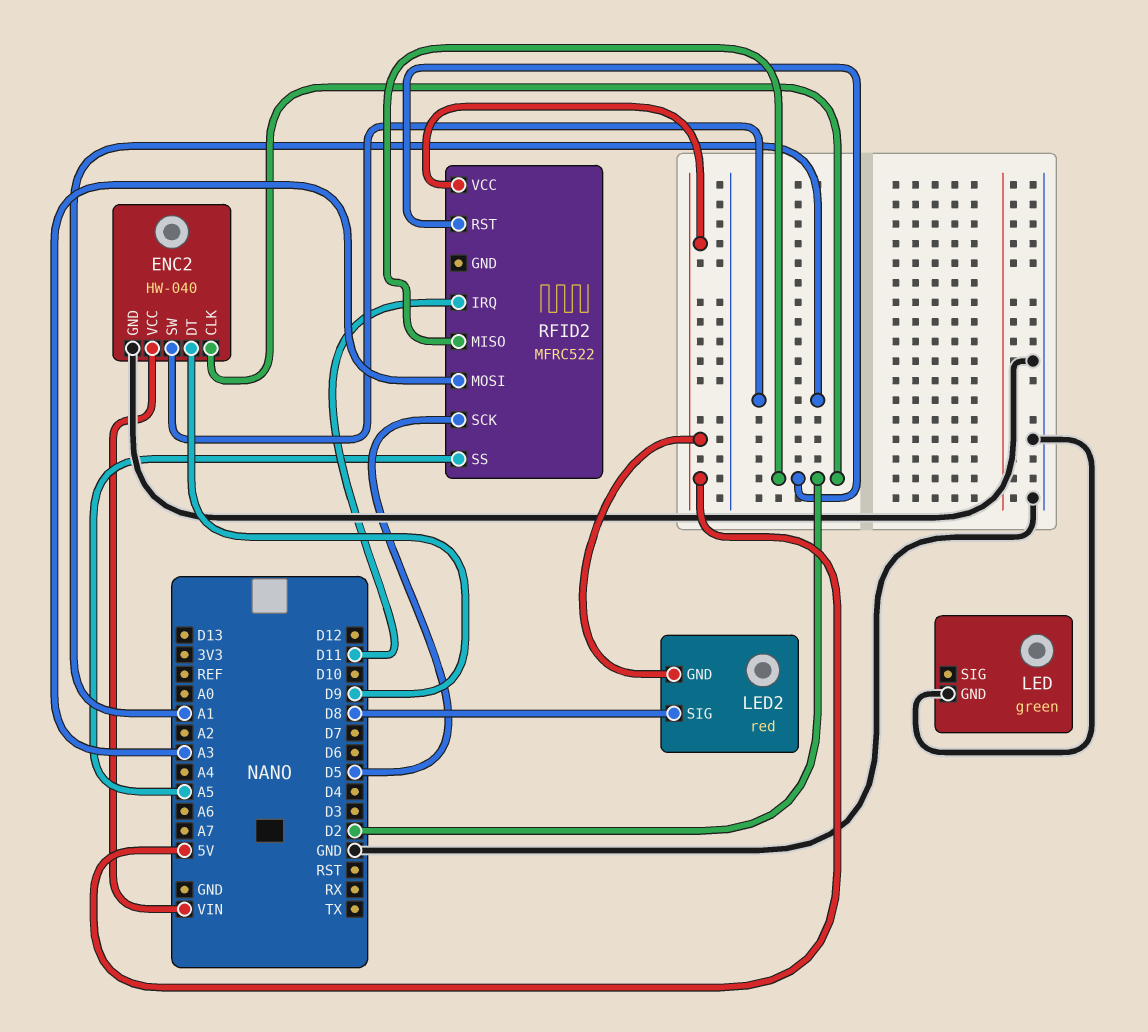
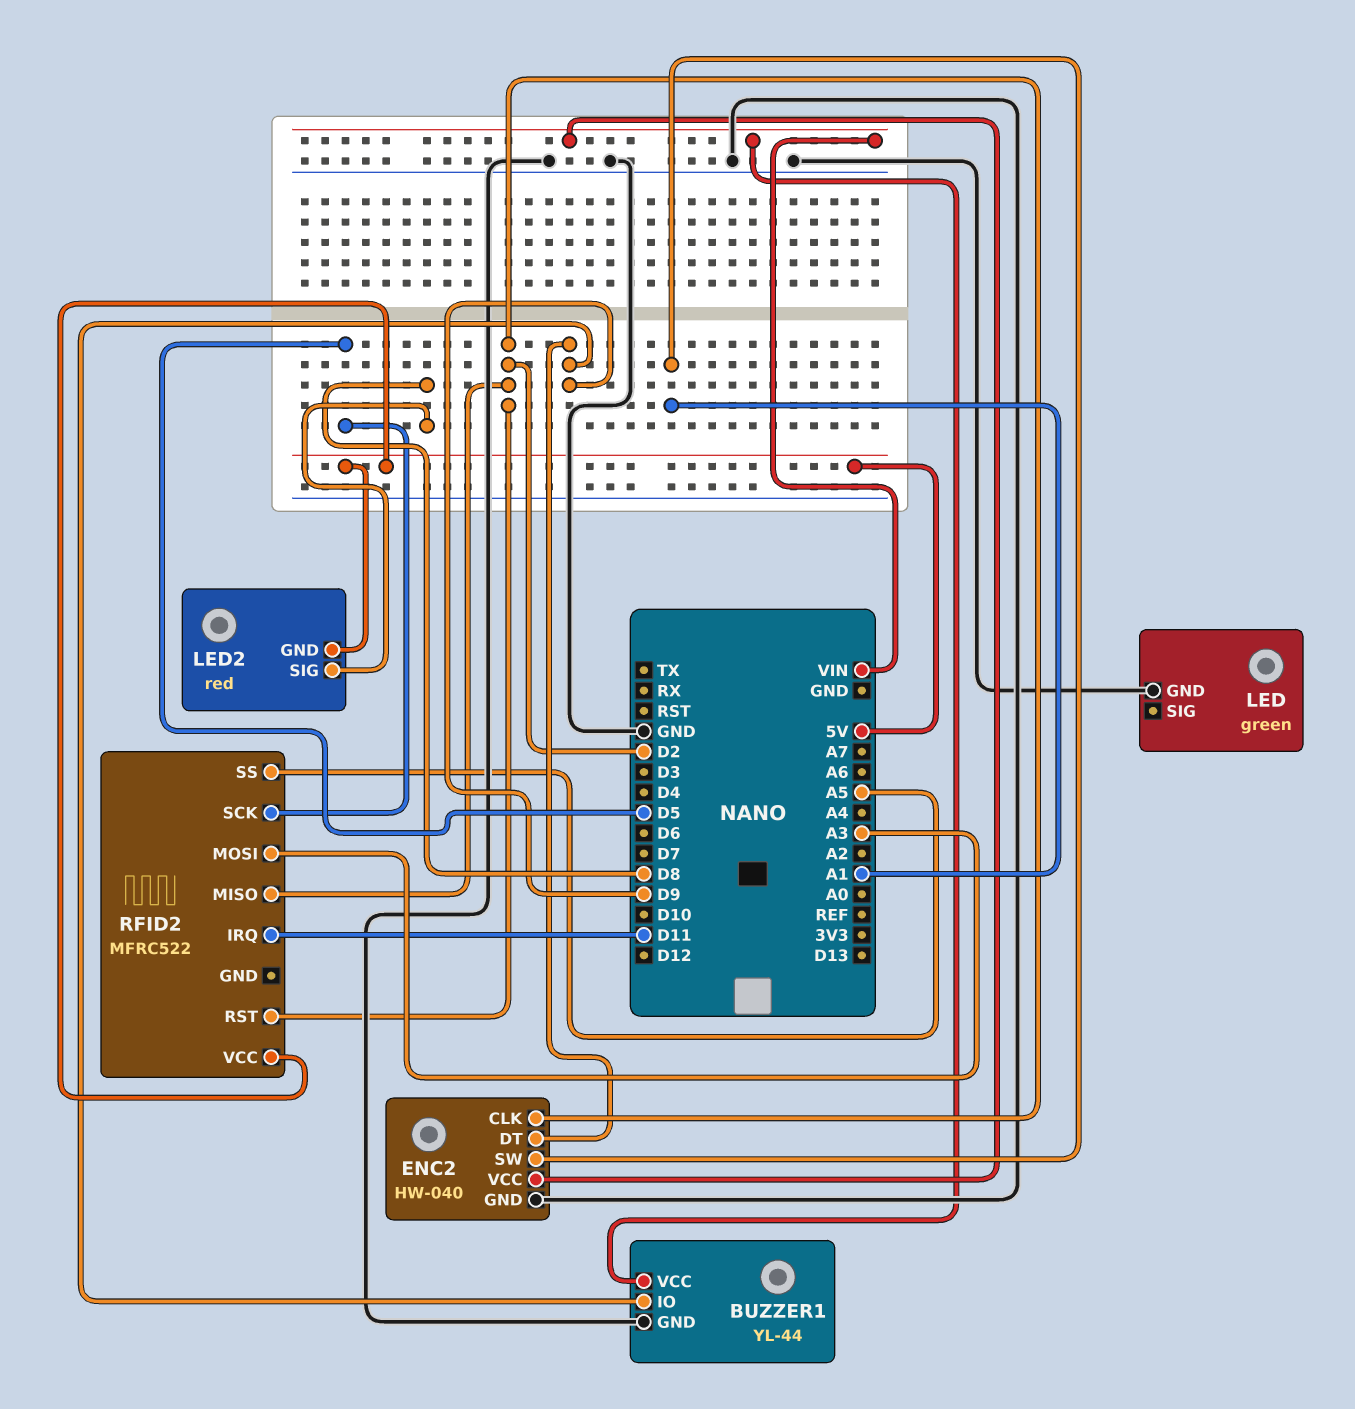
BUZZER1: none -> YL-44
BUZZER1 pin GND: none -> GND
BUZZER1 pin IO: none -> D9
BUZZER1 pin VCC: none -> VIN

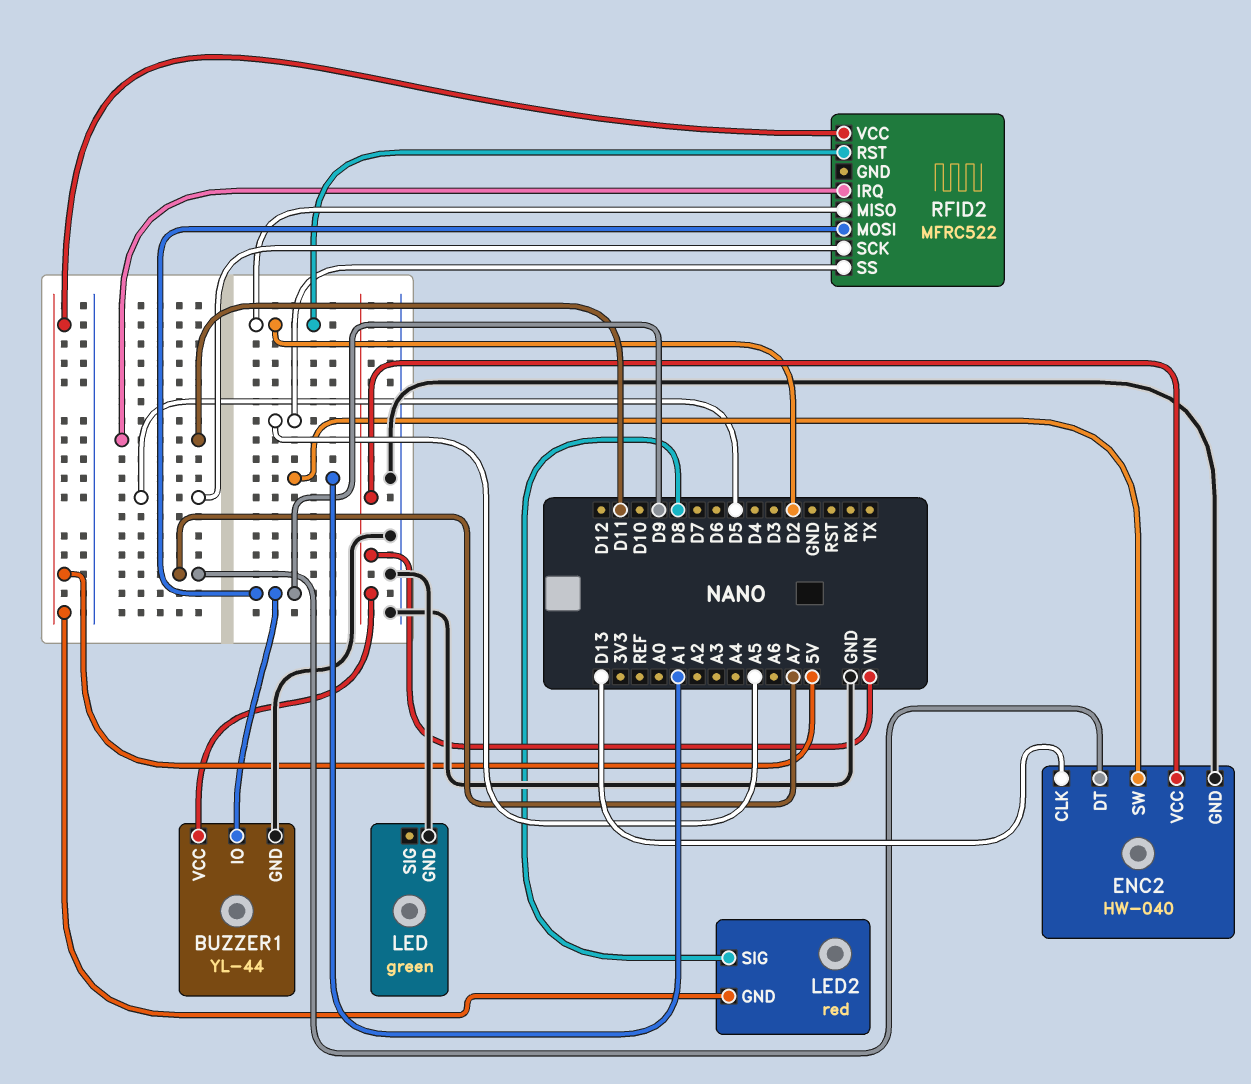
ENC2 pin CLK: D2 -> D13
ENC2 pin DT: D9 -> A7
RFID2 pin MOSI: A3 -> D9

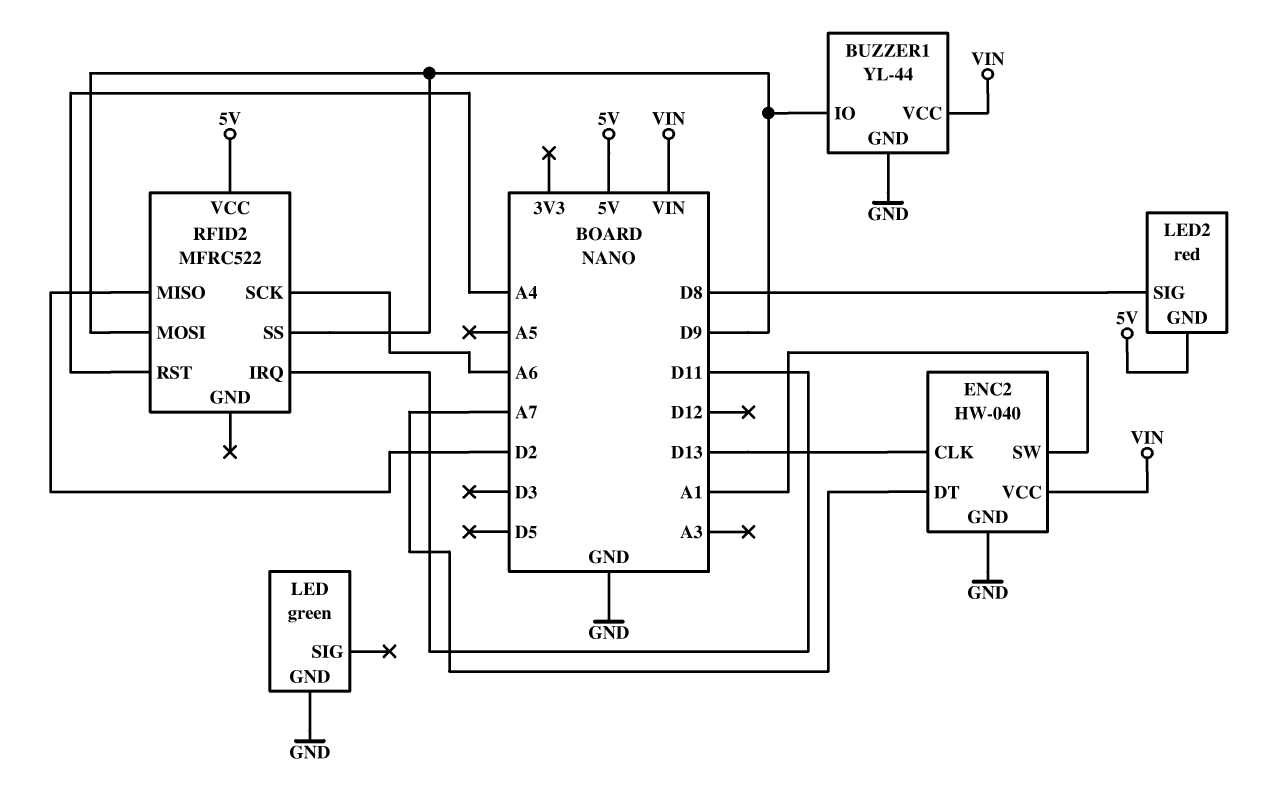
RFID2 pin RST: D2 -> A4
RFID2 pin SCK: D5 -> A6
RFID2 pin SS: A5 -> D9

